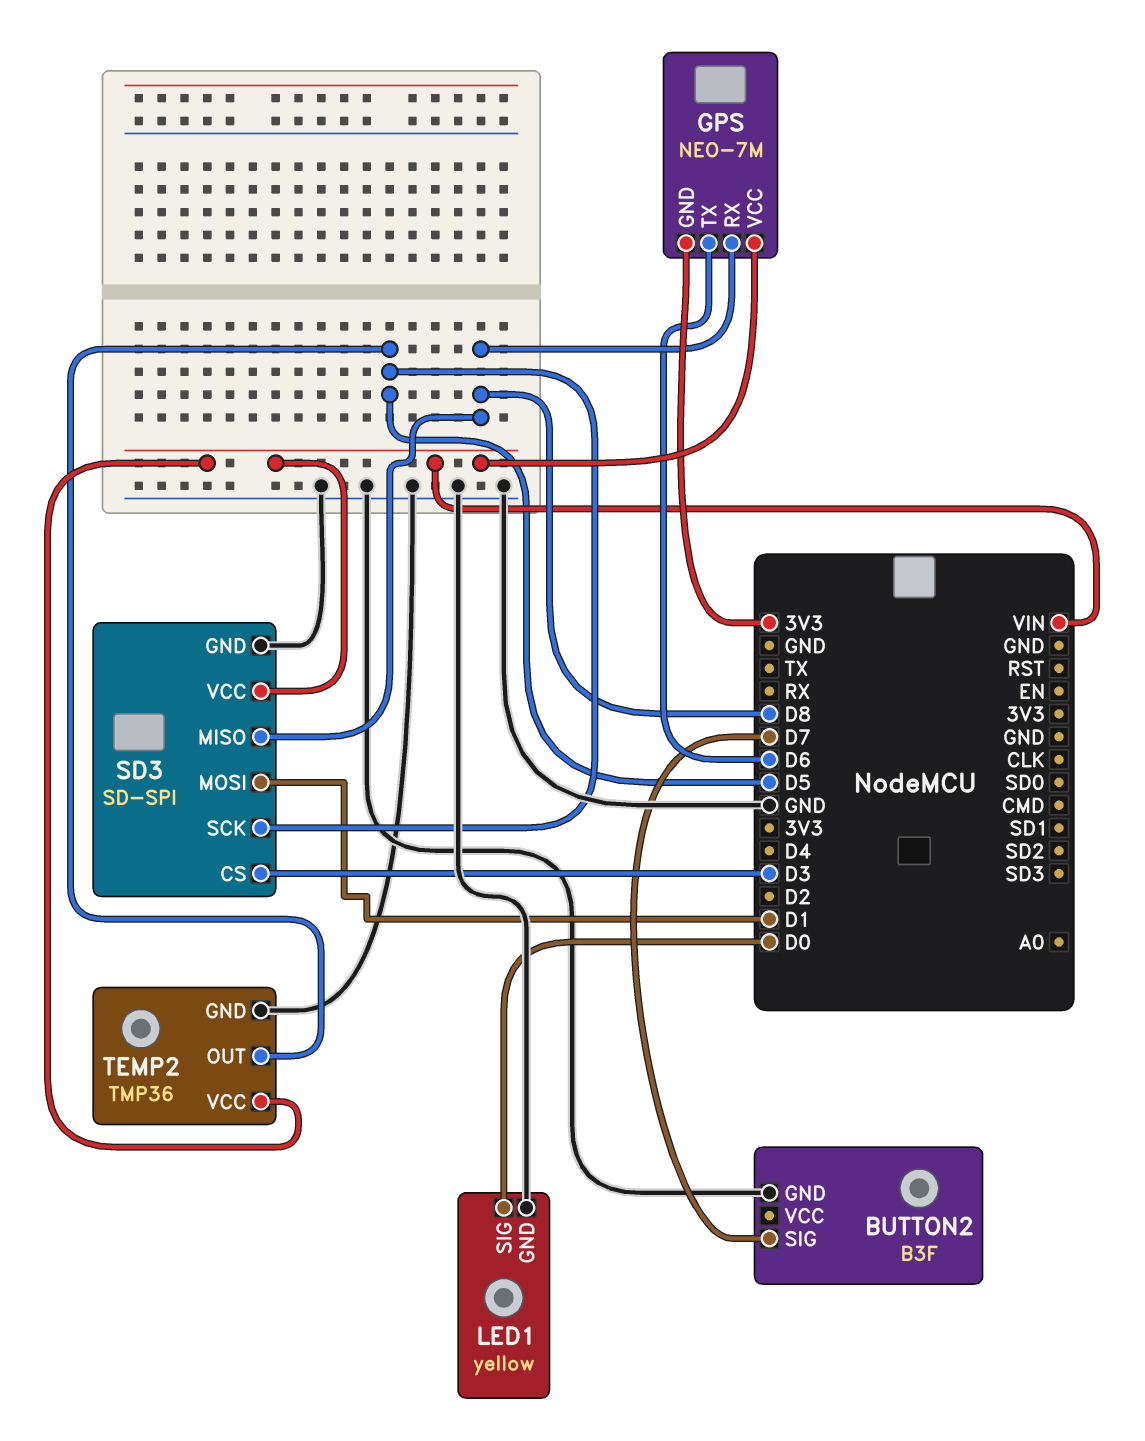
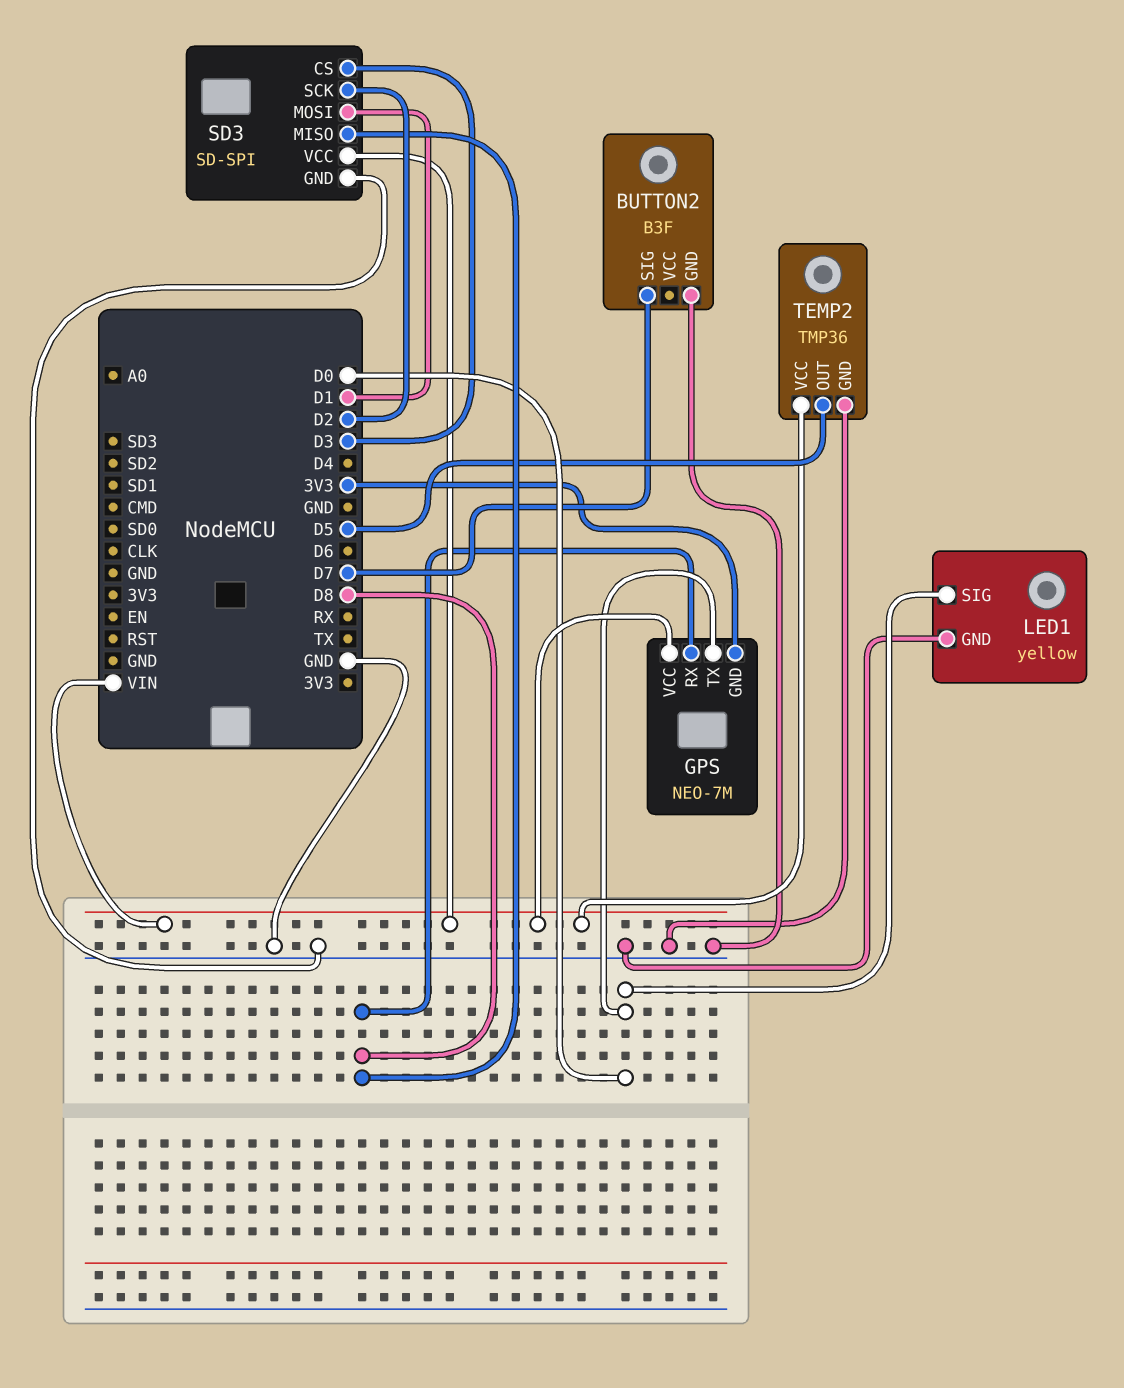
GPS pin TX: D6 -> D0
SD3 pin SCK: D5 -> D2

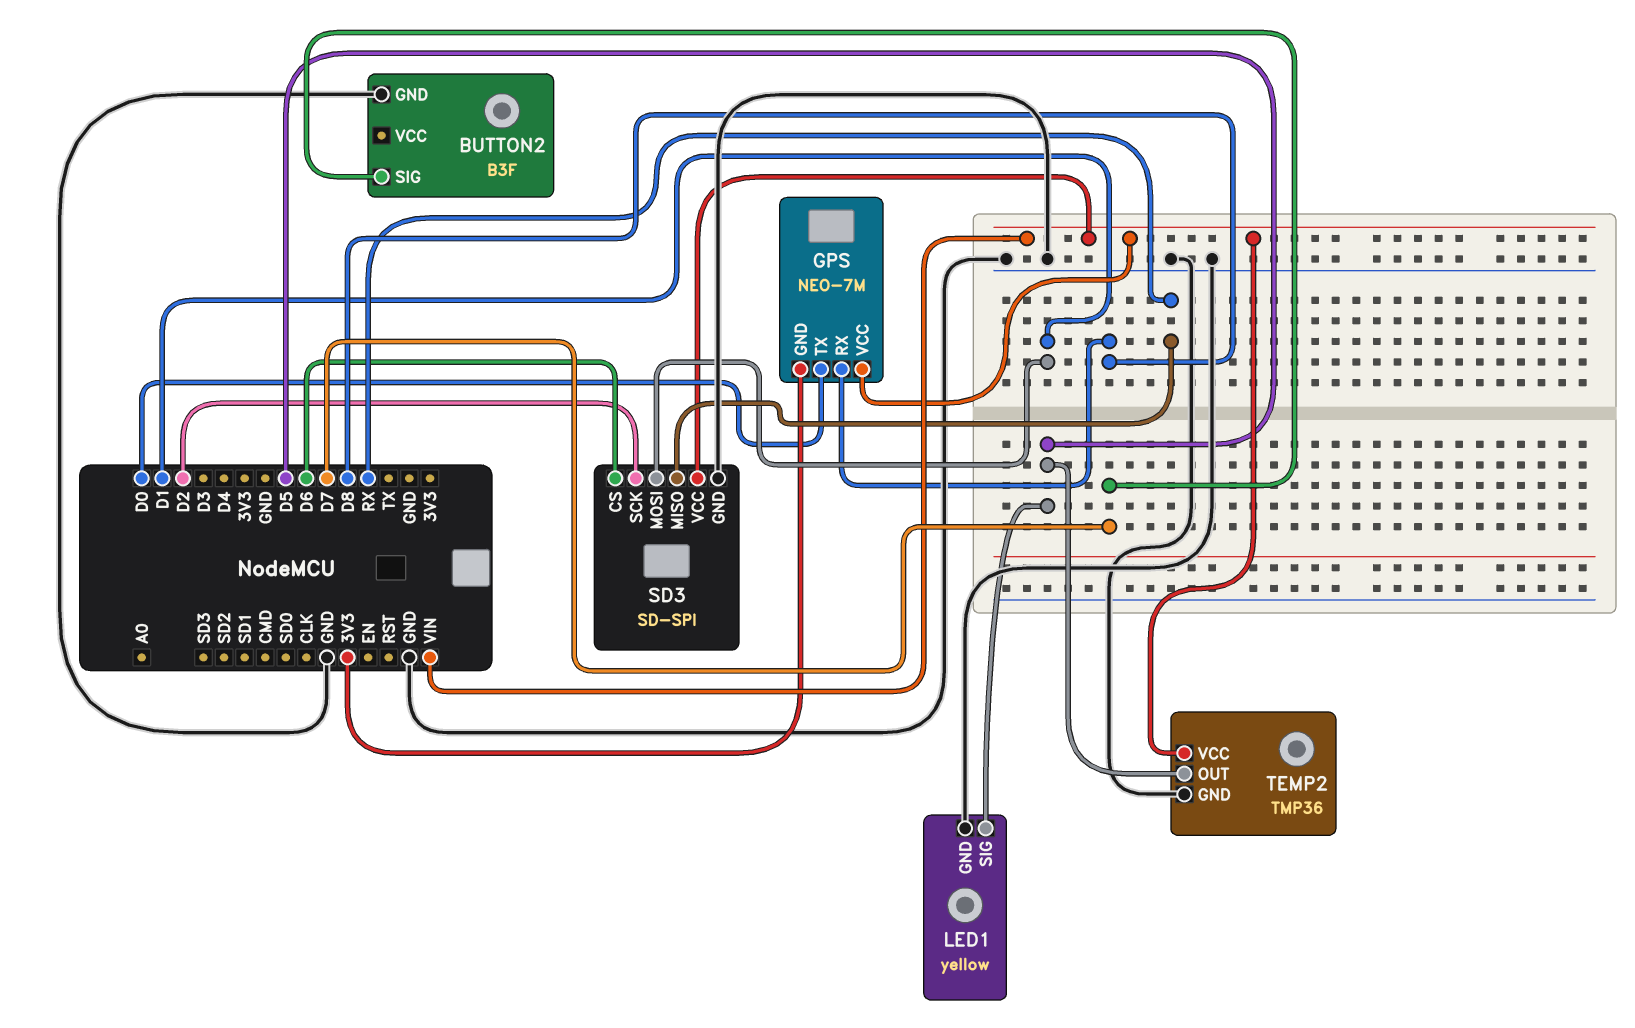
LED1 pin SIG: D0 -> D5
SD3 pin CS: D3 -> D6
SD3 pin MISO: D8 -> RX

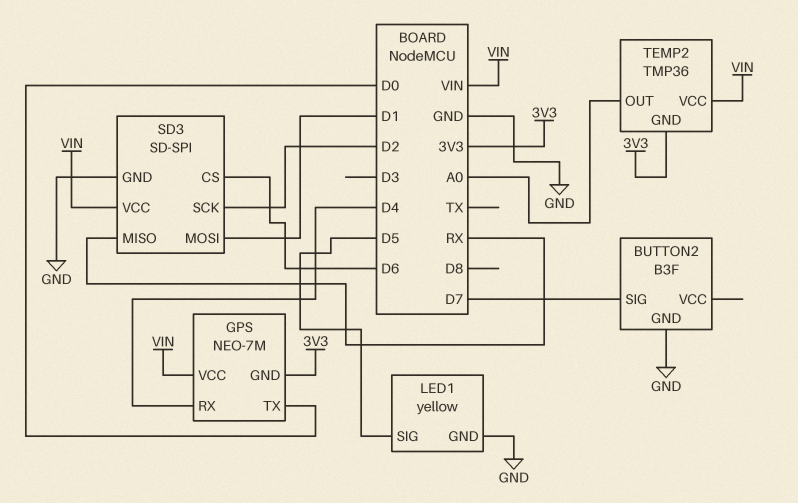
GPS pin RX: D8 -> D4
TEMP2 pin GND: GND -> 3V3
TEMP2 pin OUT: D5 -> A0

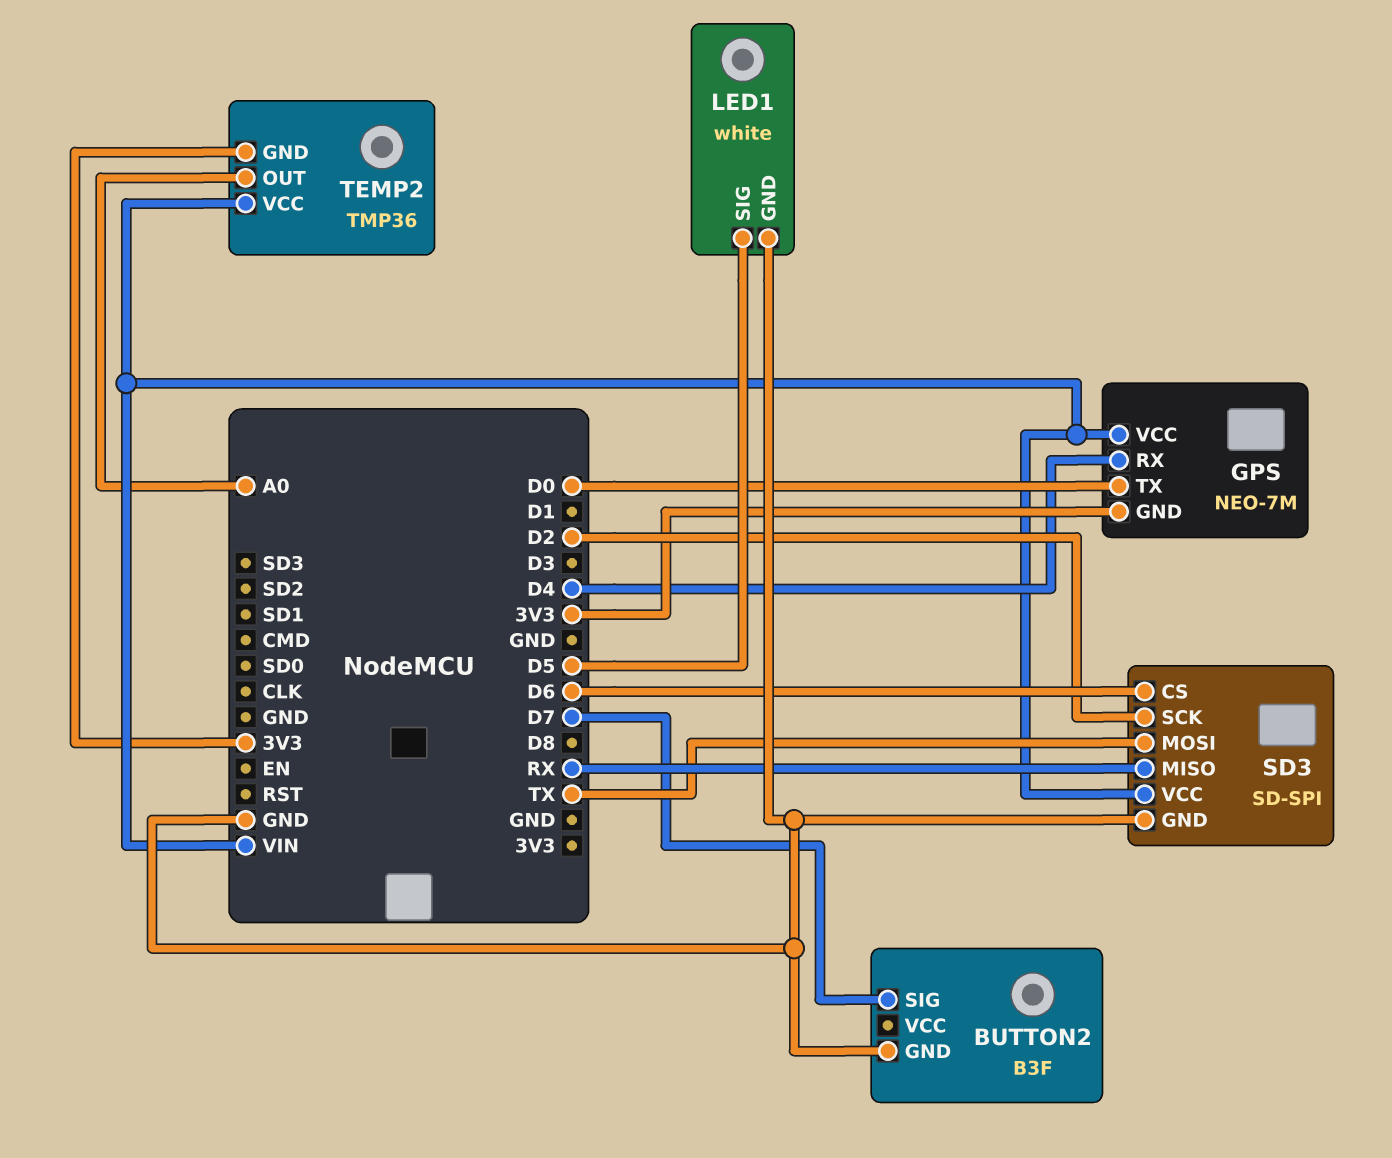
LED1: yellow -> white
SD3 pin MOSI: D1 -> TX

